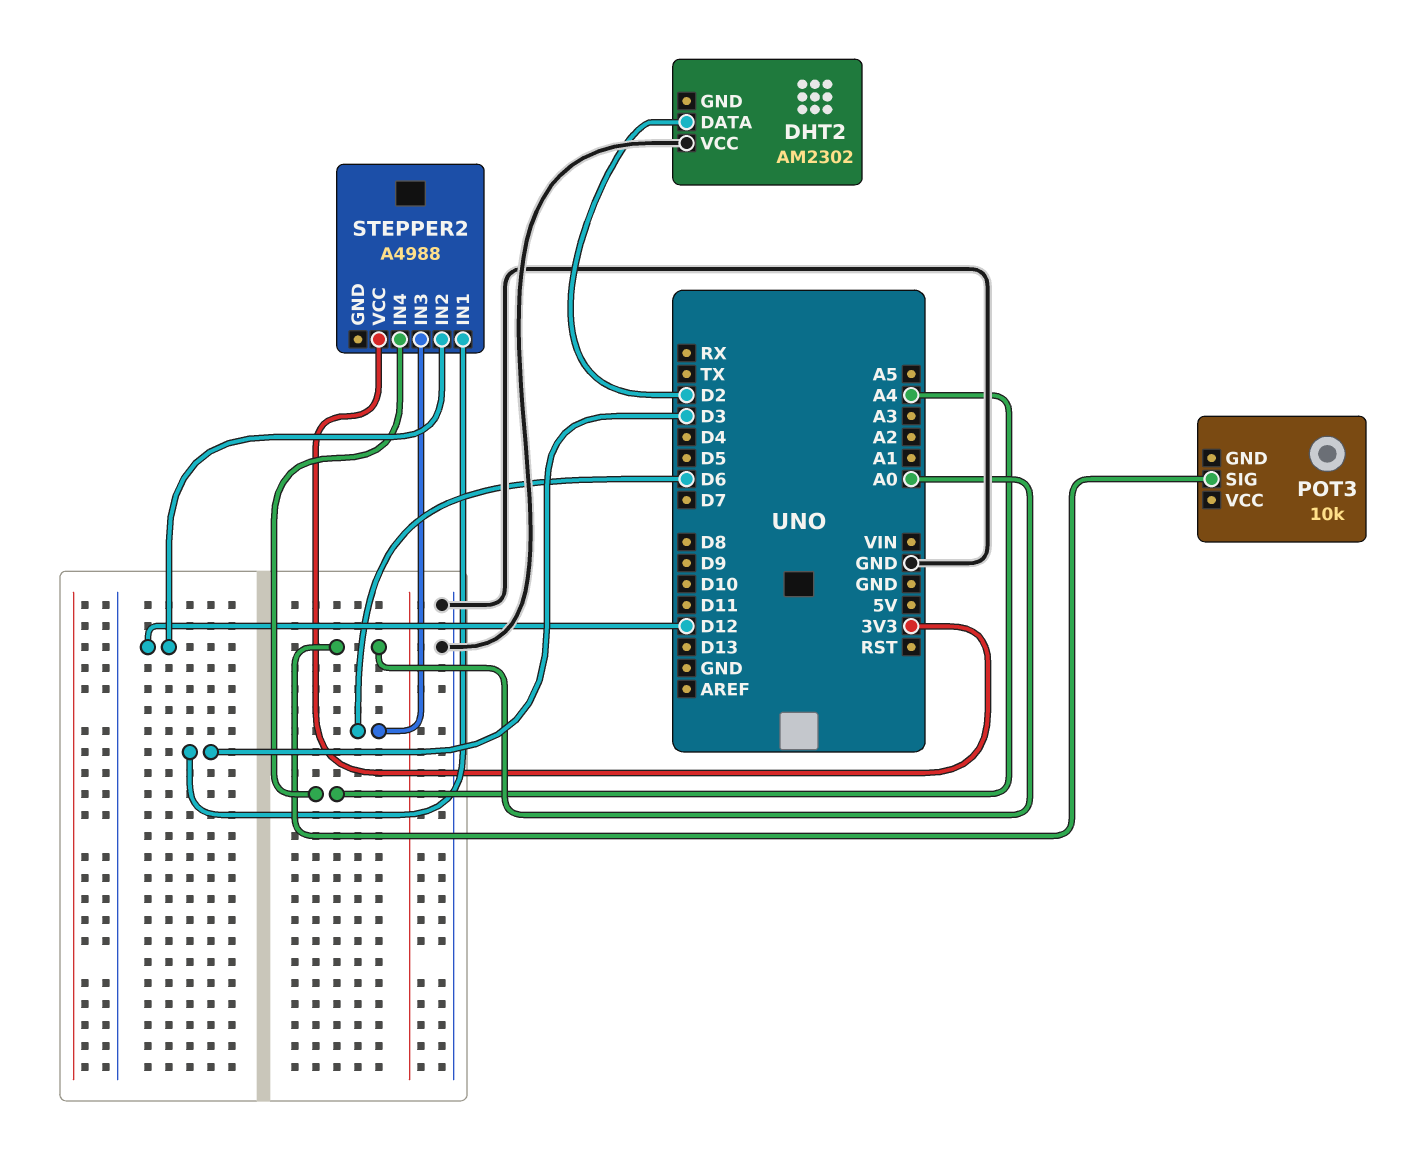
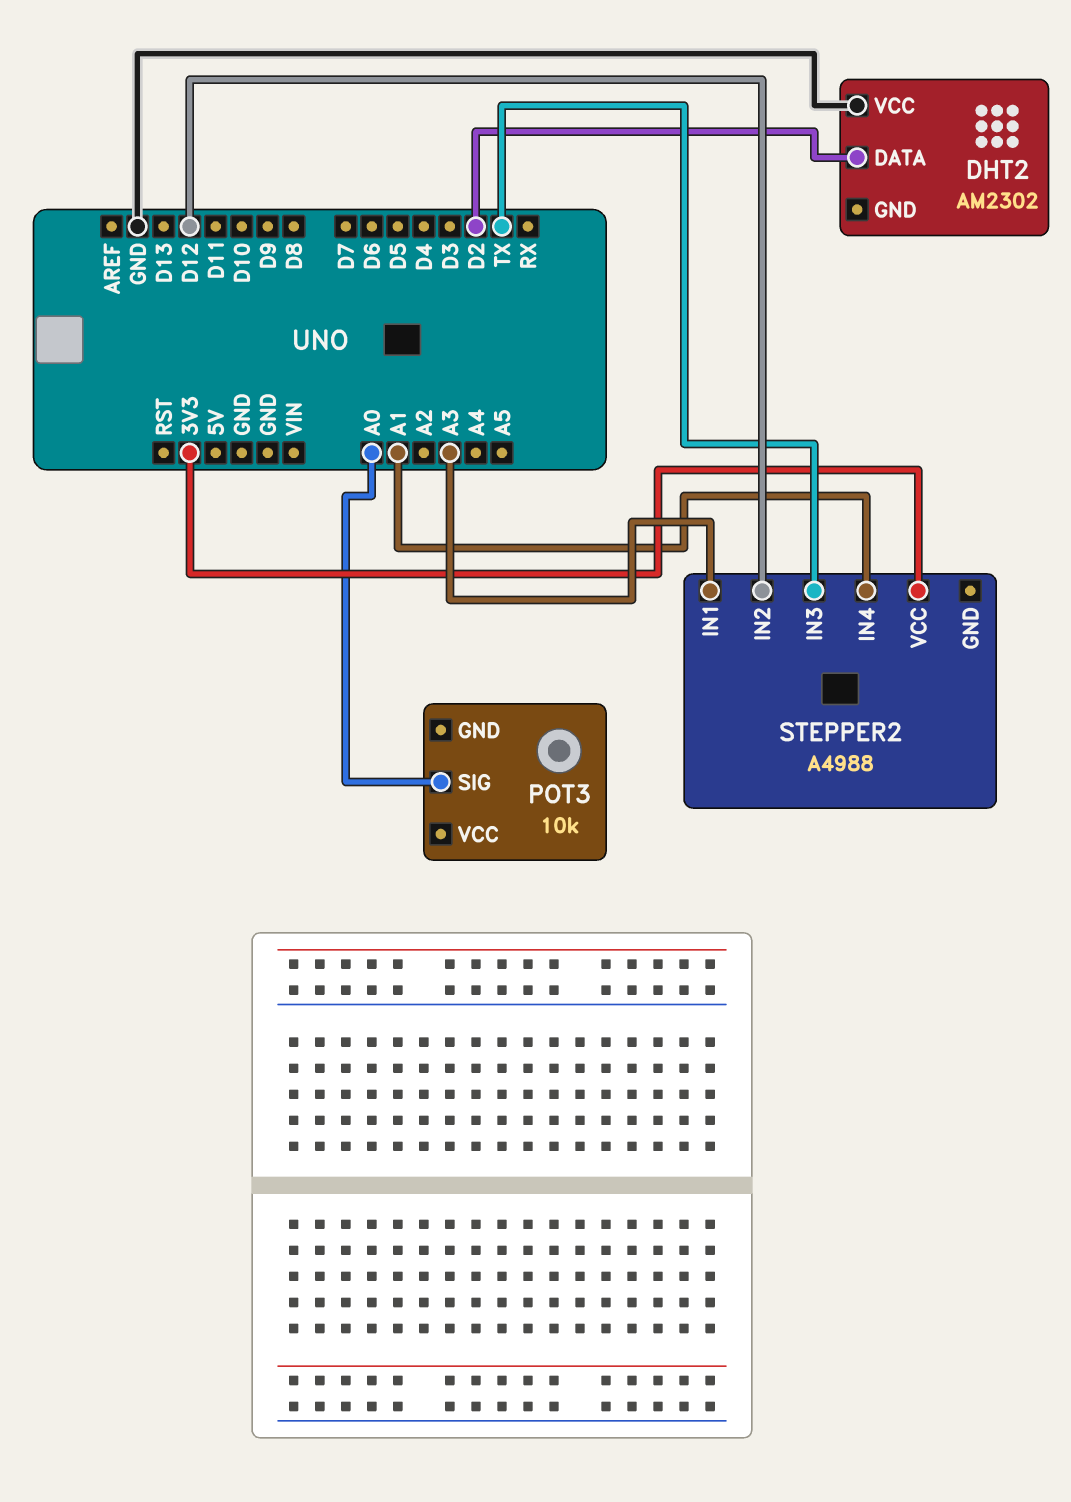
STEPPER2 pin IN1: D3 -> A3
STEPPER2 pin IN3: D6 -> TX
STEPPER2 pin IN4: A4 -> A1

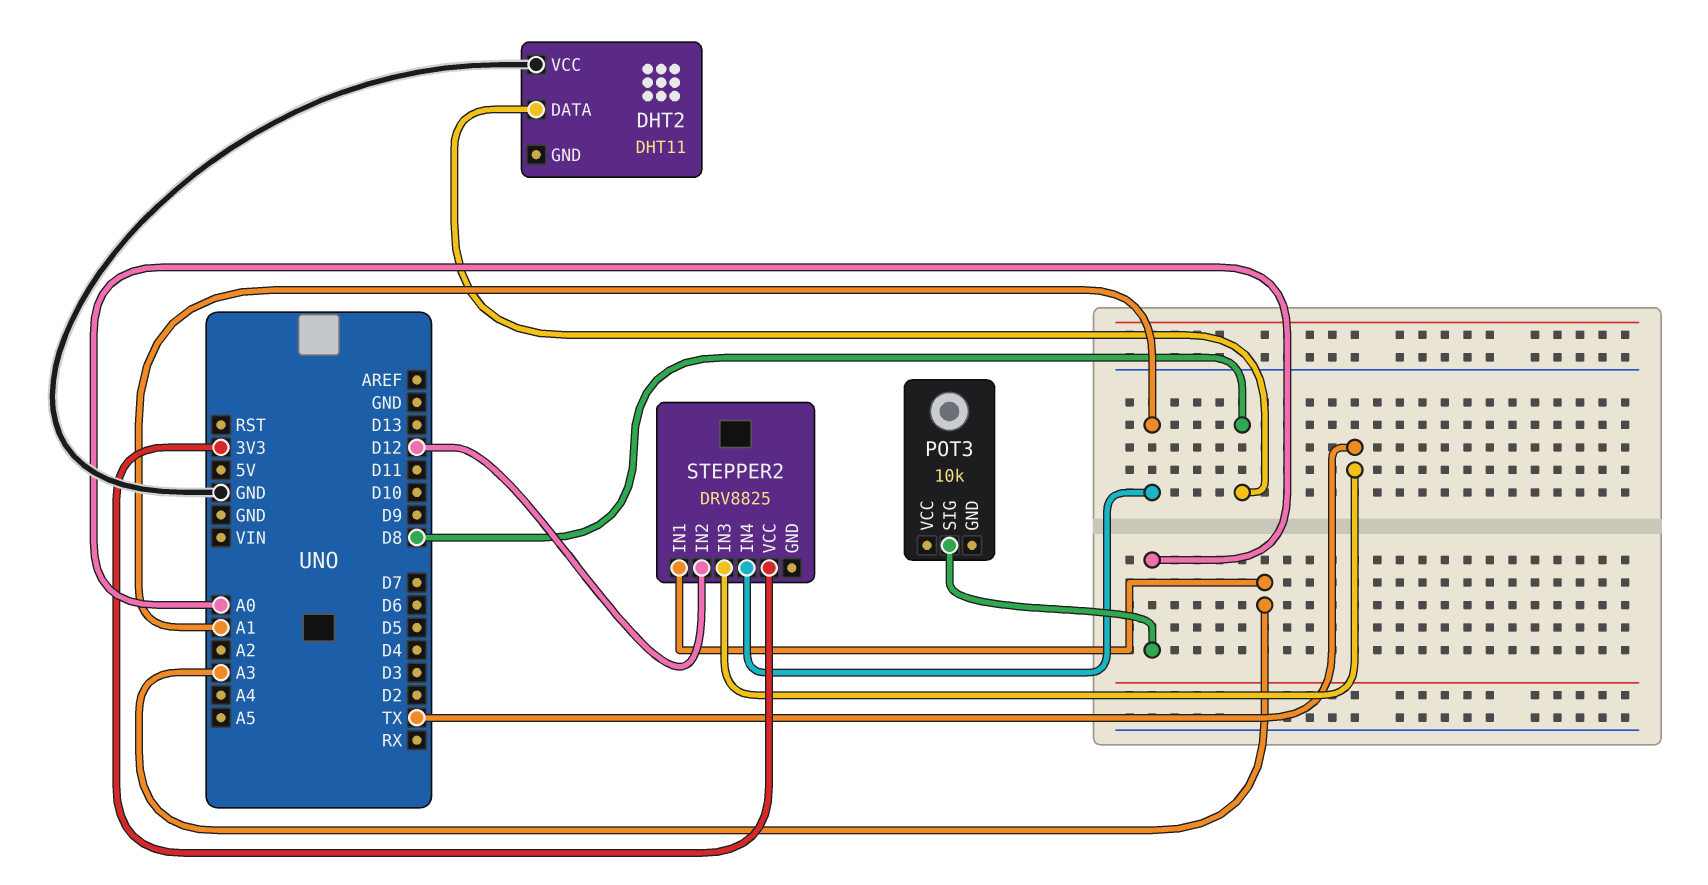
DHT2: AM2302 -> DHT11
DHT2 pin DATA: D2 -> D8
STEPPER2: A4988 -> DRV8825

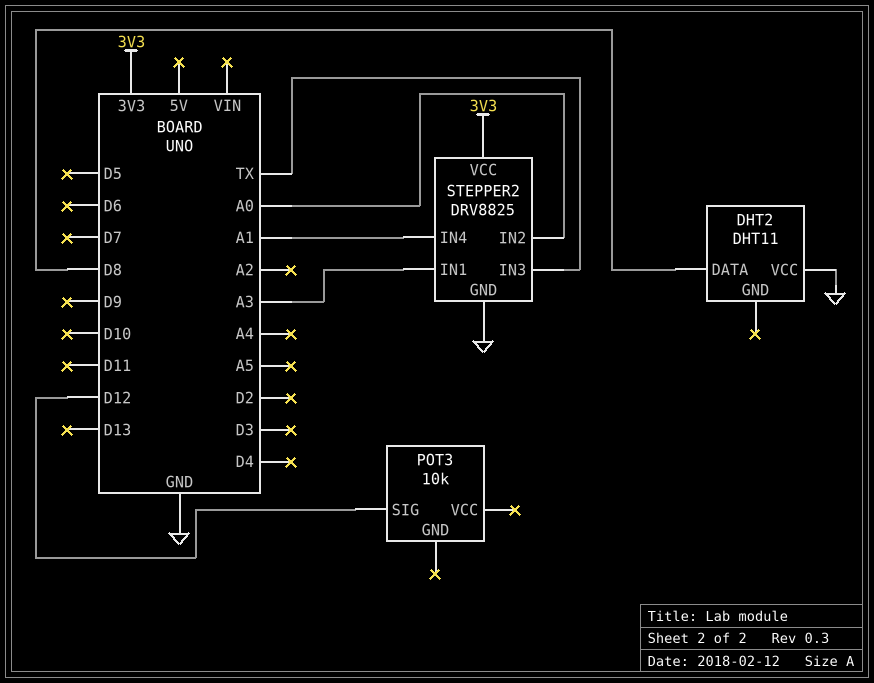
POT3 pin SIG: A0 -> D12
STEPPER2 pin GND: none -> GND
STEPPER2 pin IN2: D12 -> A0

